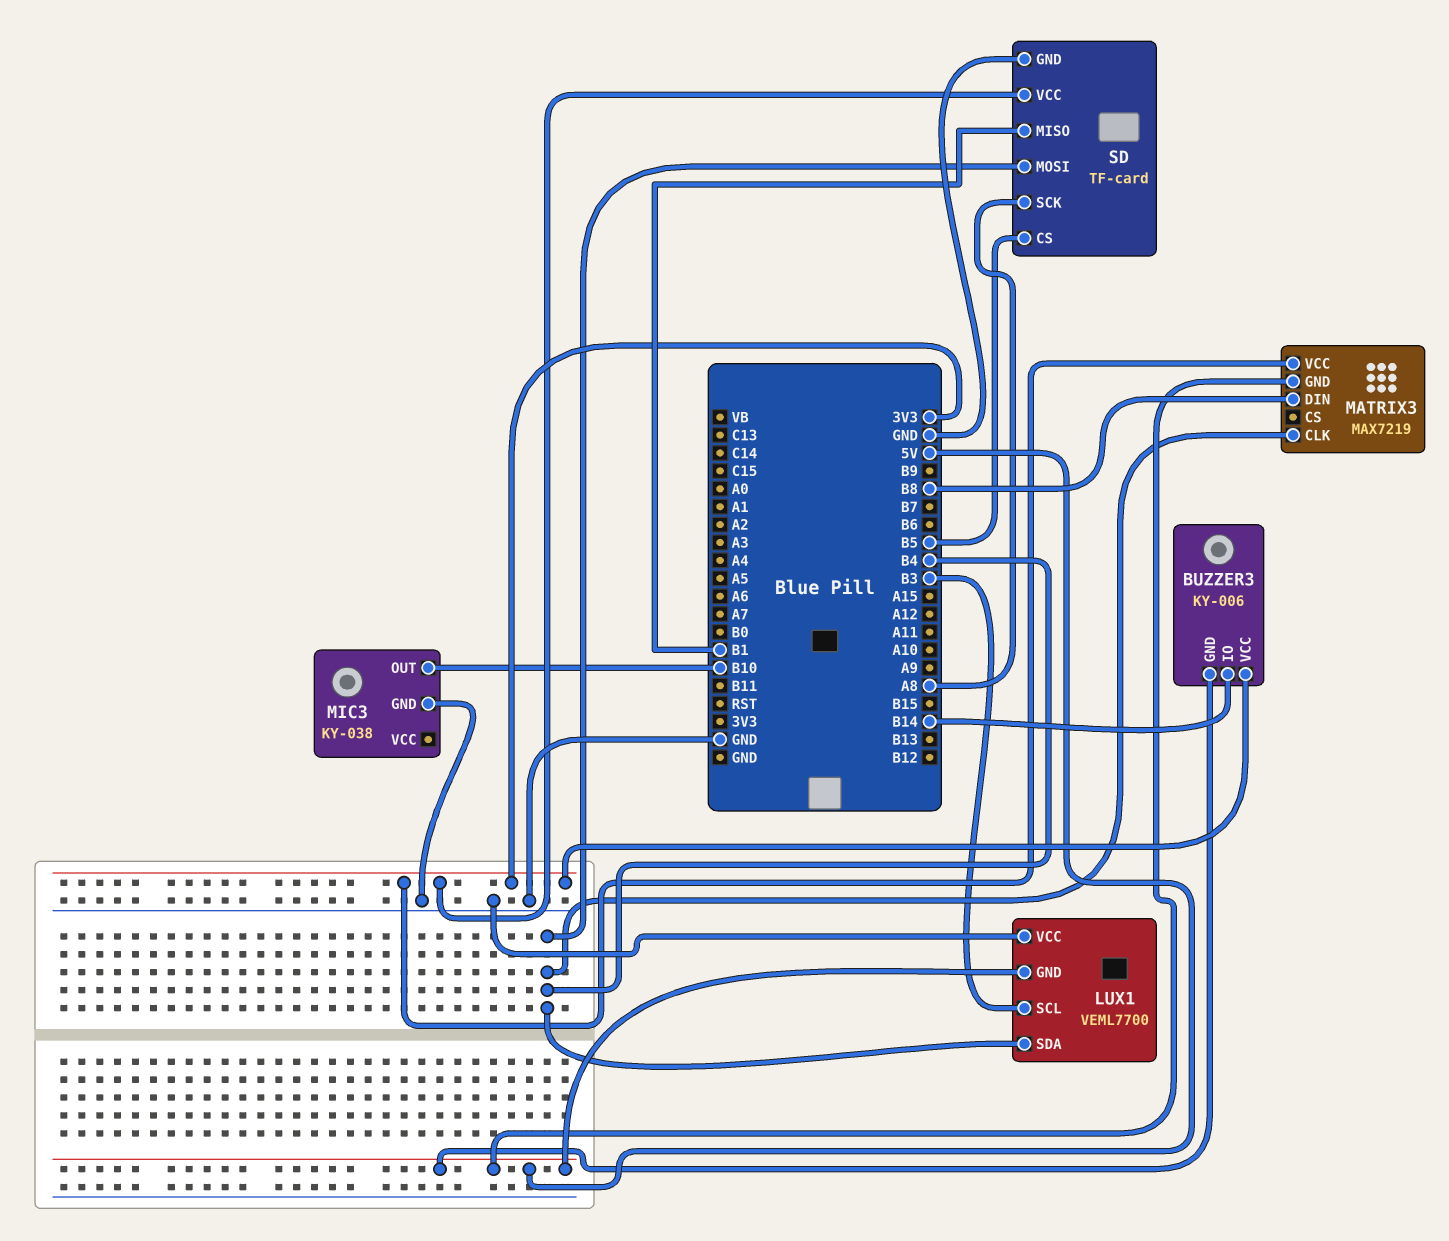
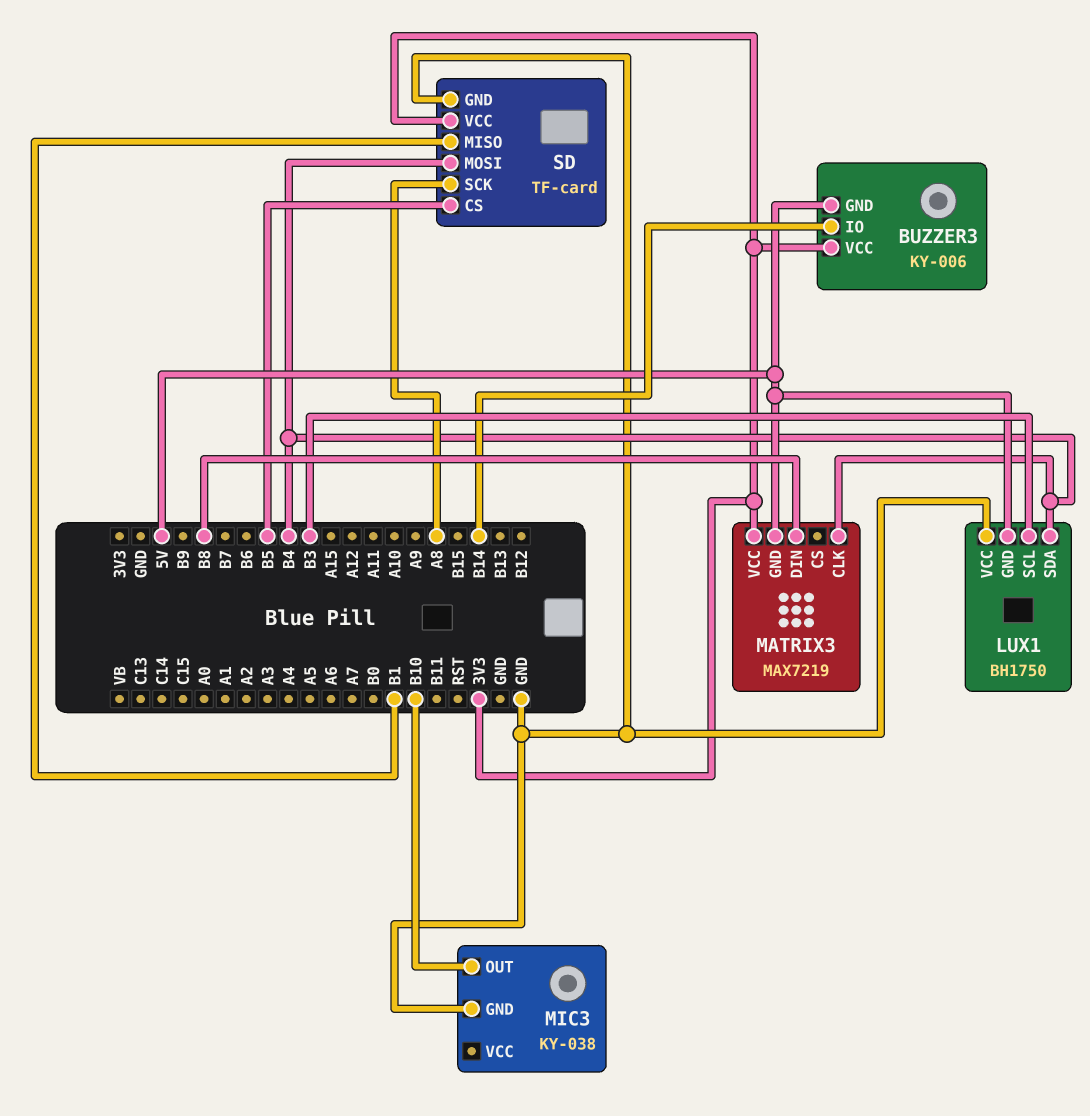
LUX1: VEML7700 -> BH1750

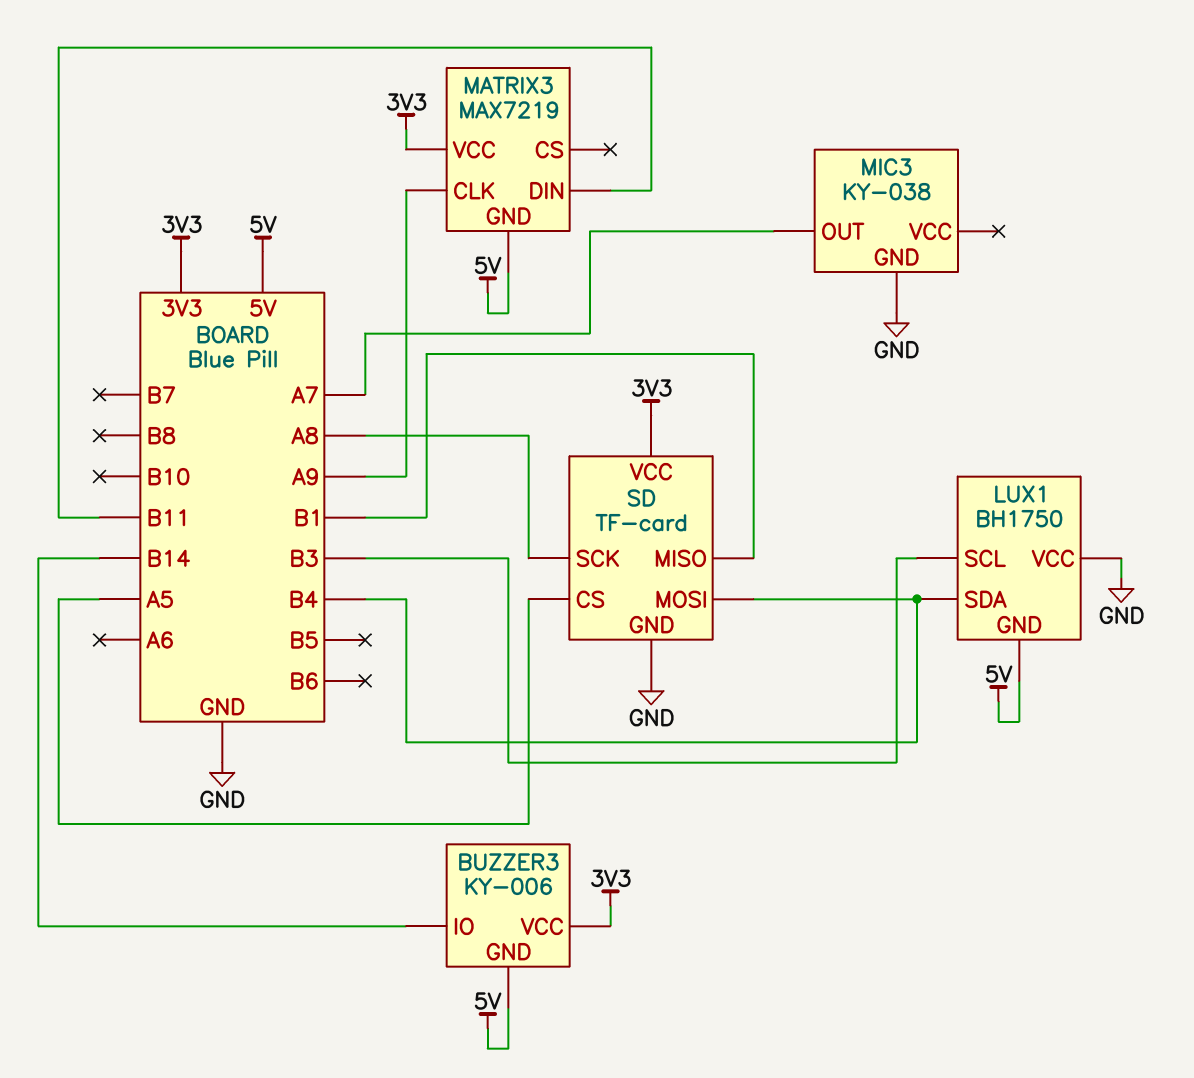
MATRIX3 pin CLK: B4 -> A9
MATRIX3 pin DIN: B8 -> B11
MIC3 pin OUT: B10 -> A7
SD pin CS: B5 -> A5

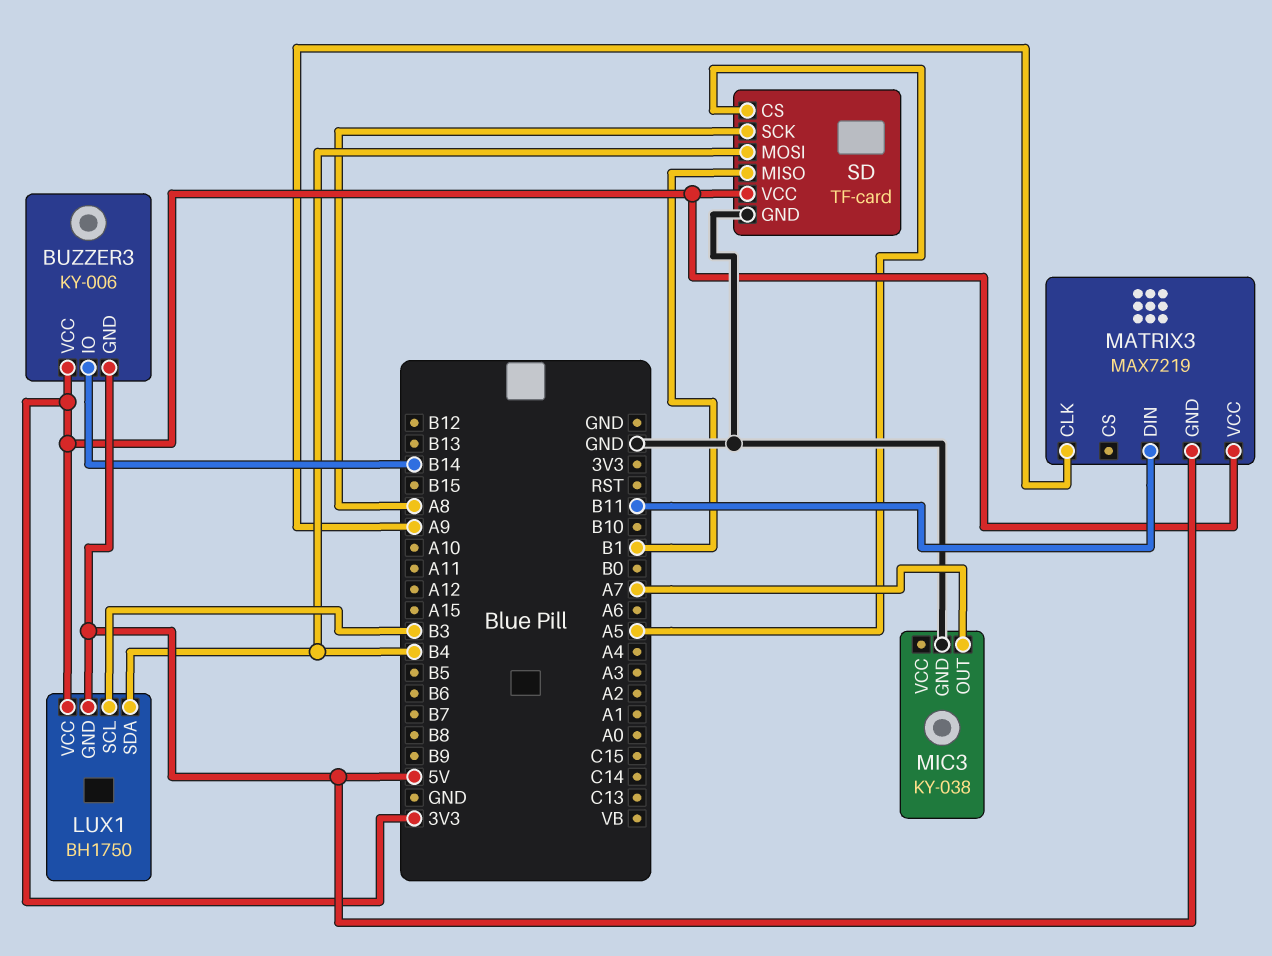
LUX1 pin VCC: GND -> 3V3

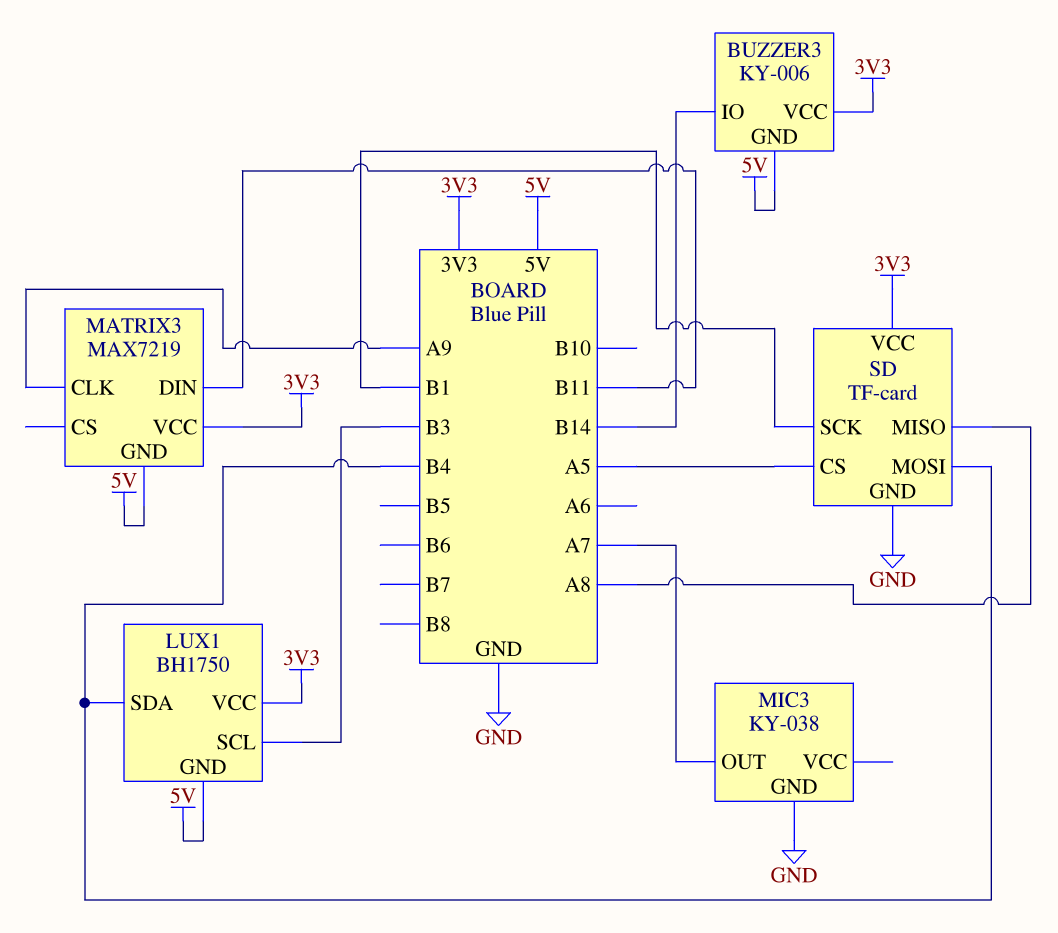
SD pin MISO: B1 -> A8
SD pin SCK: A8 -> B1

